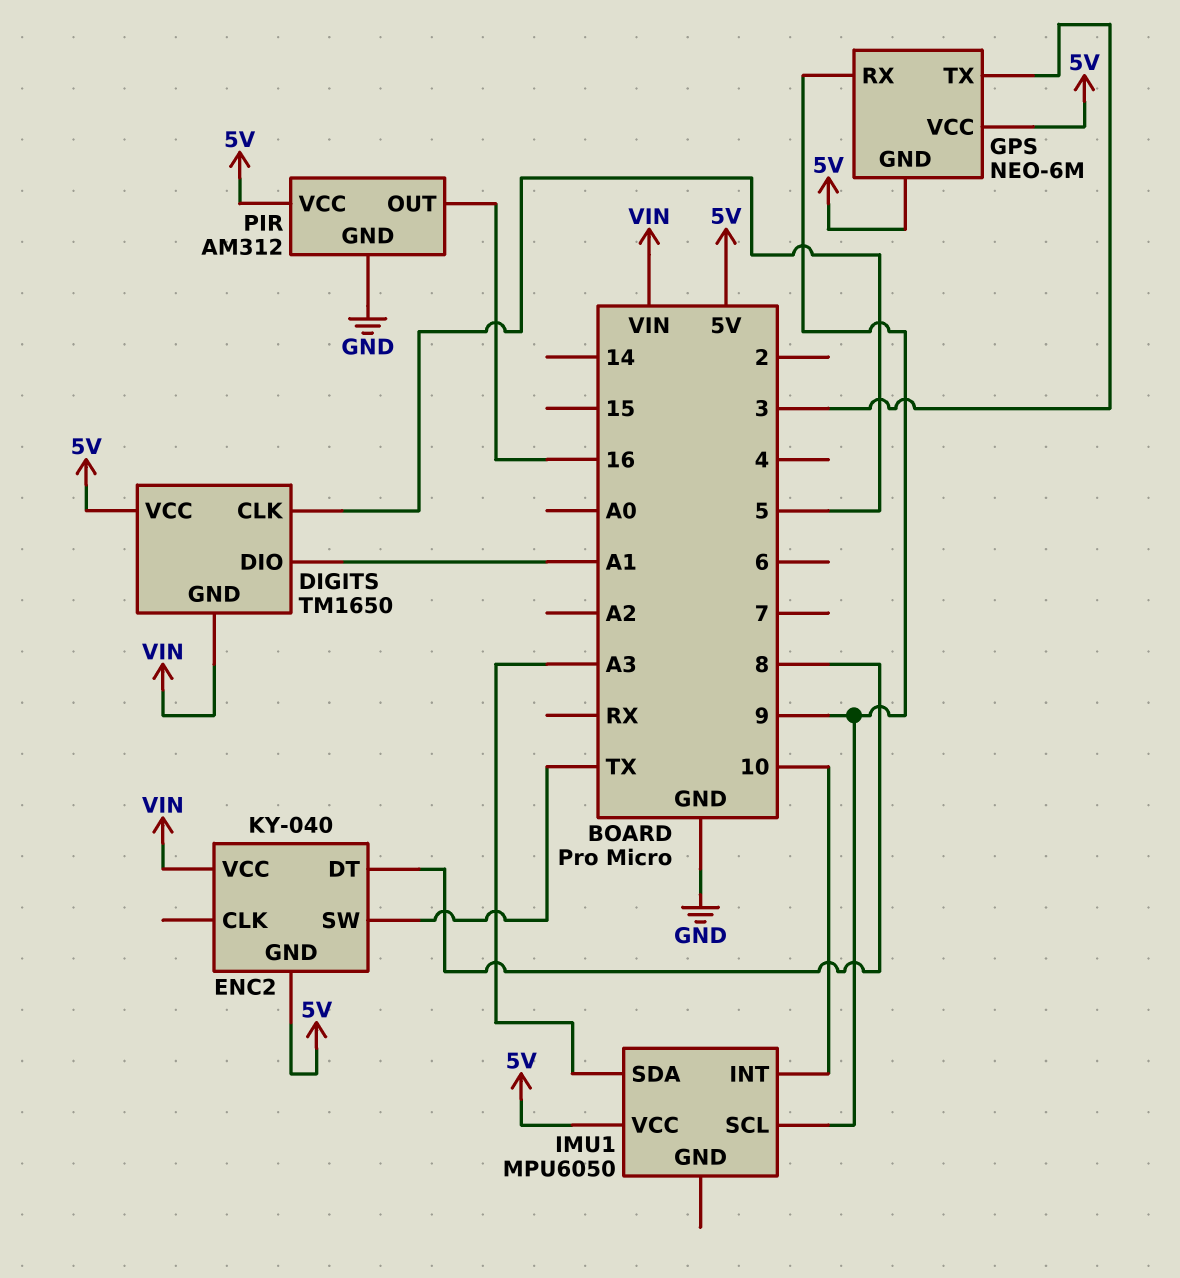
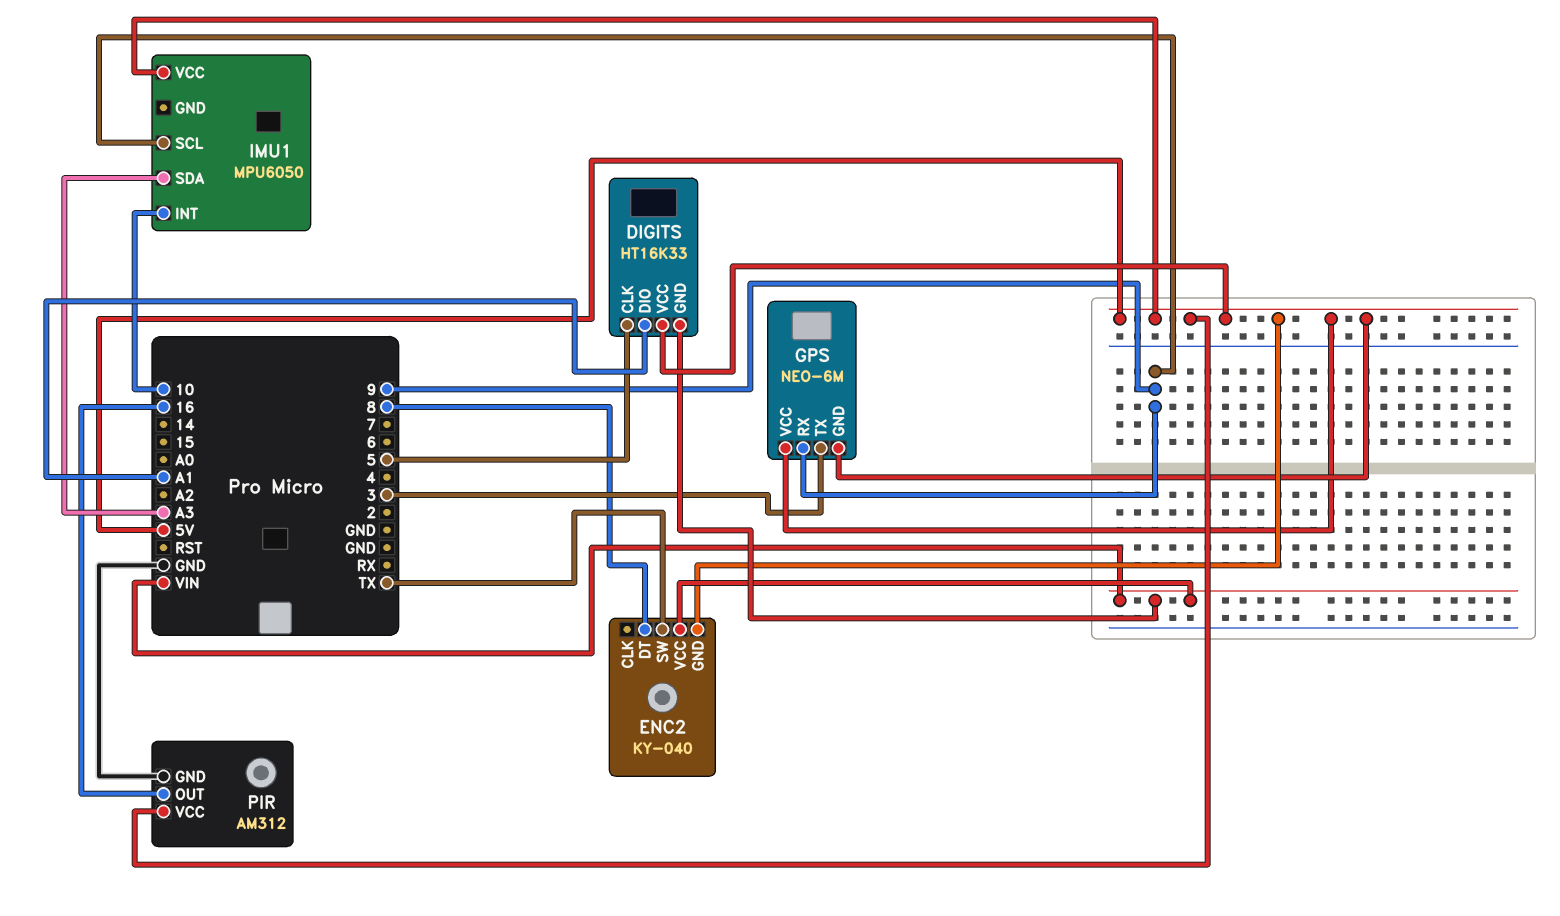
DIGITS: TM1650 -> HT16K33

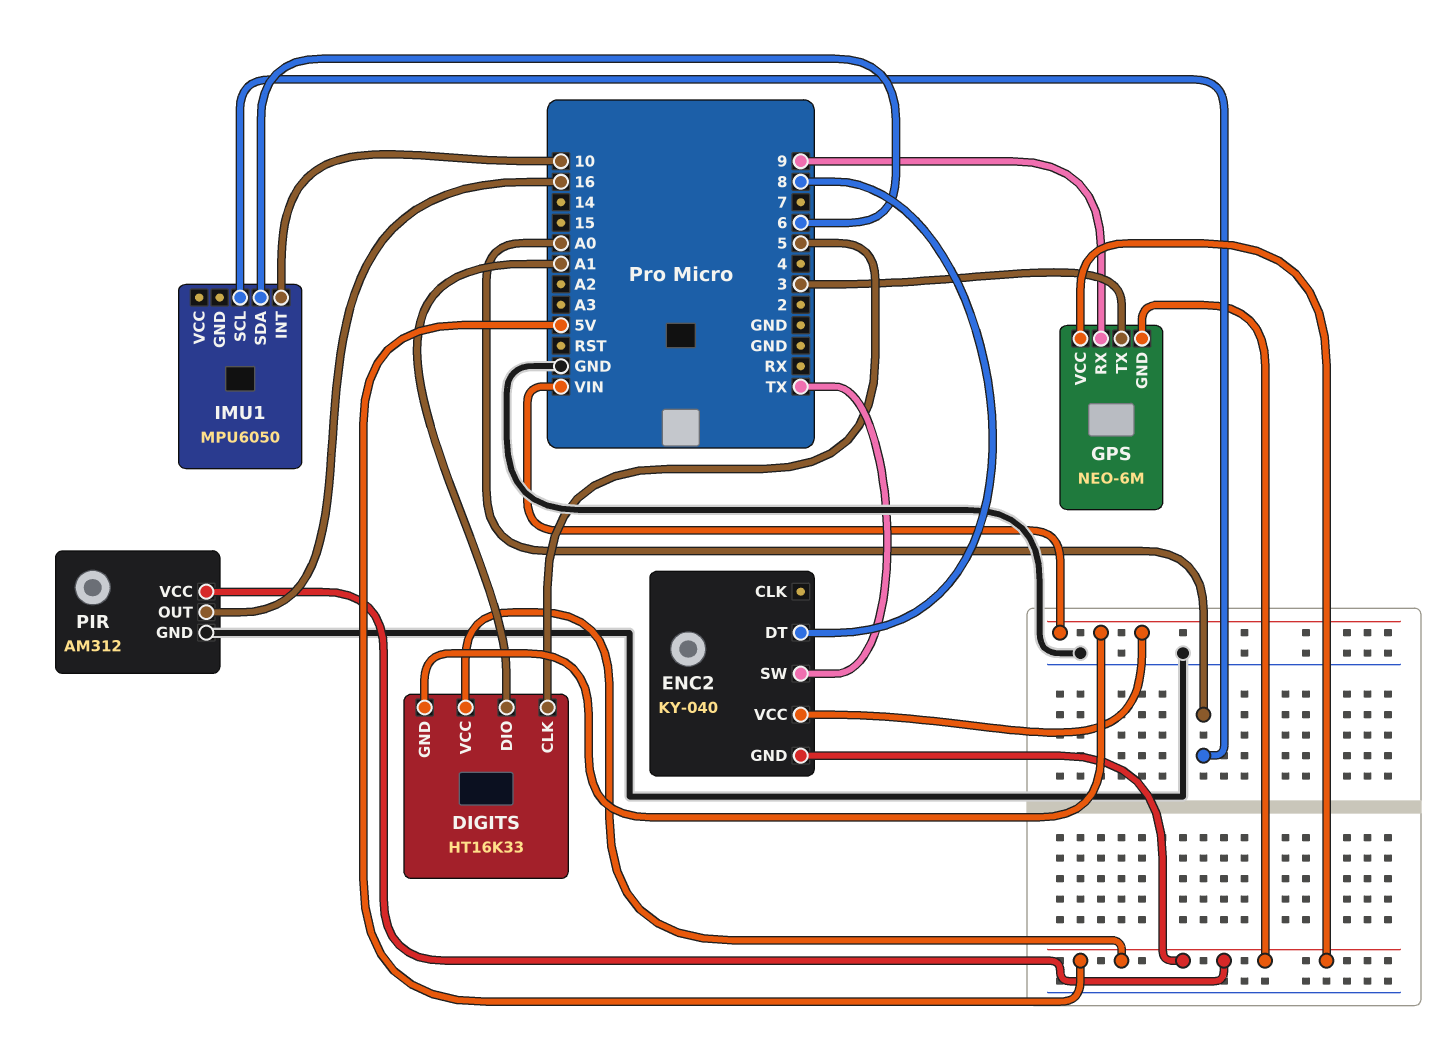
IMU1 pin SCL: 9 -> A0
IMU1 pin SDA: A3 -> 6
IMU1 pin VCC: 5V -> none

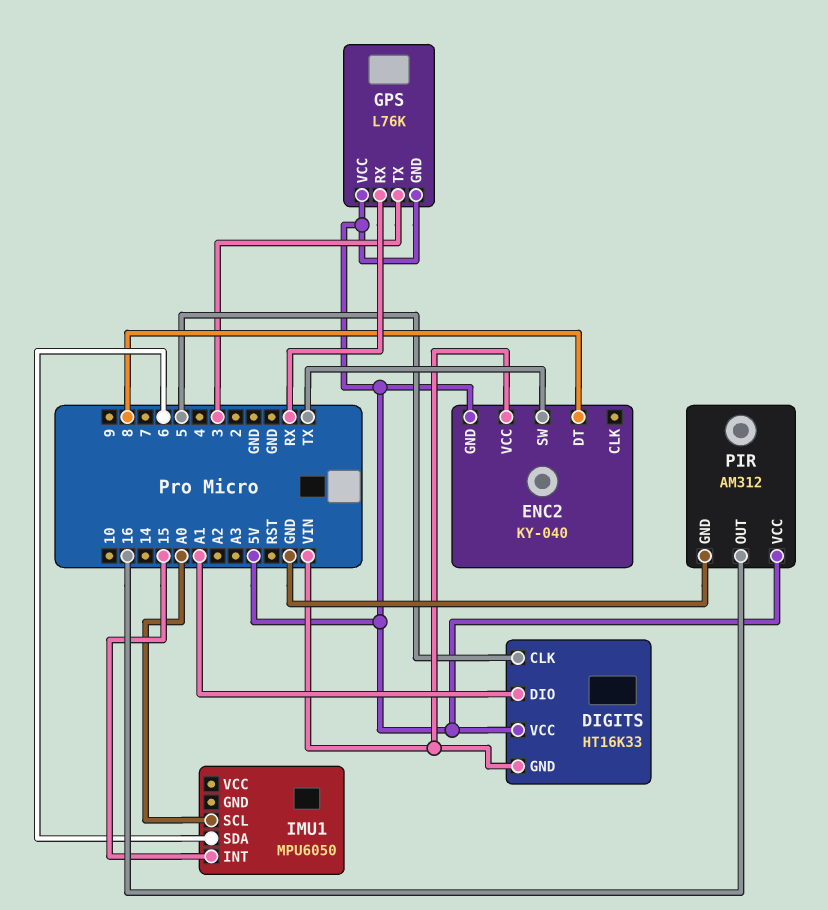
GPS: NEO-6M -> L76K
GPS pin RX: 9 -> RX
IMU1 pin INT: 10 -> 15

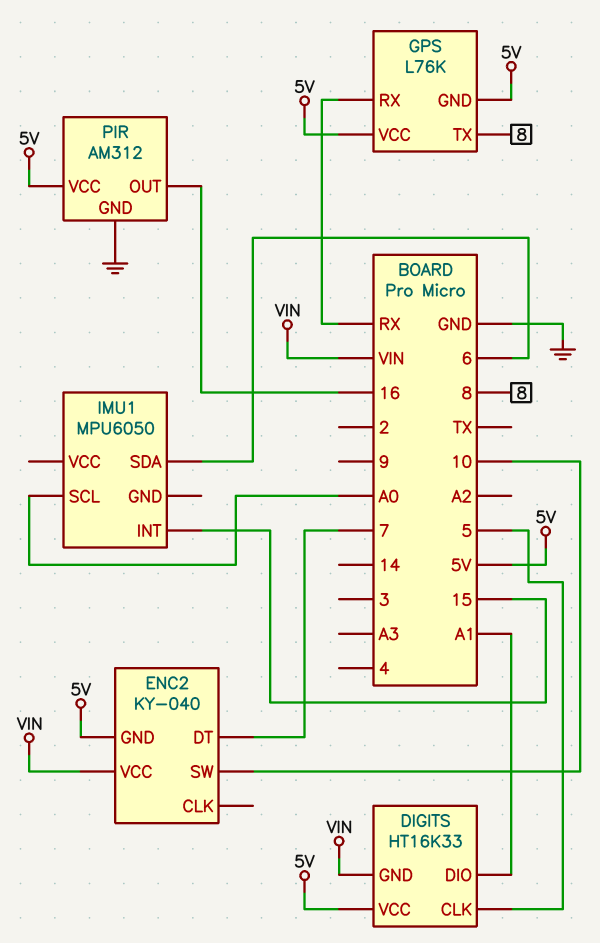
ENC2 pin DT: 8 -> 7
ENC2 pin SW: TX -> 10
GPS pin TX: 3 -> 8

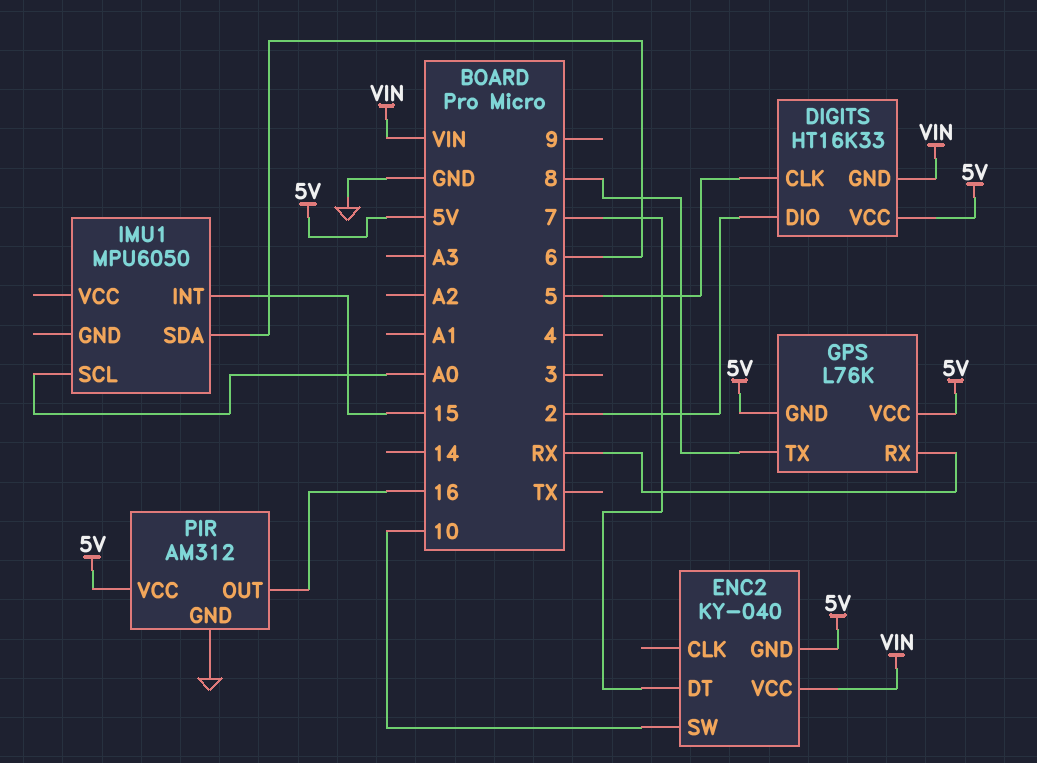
DIGITS pin DIO: A1 -> 2

